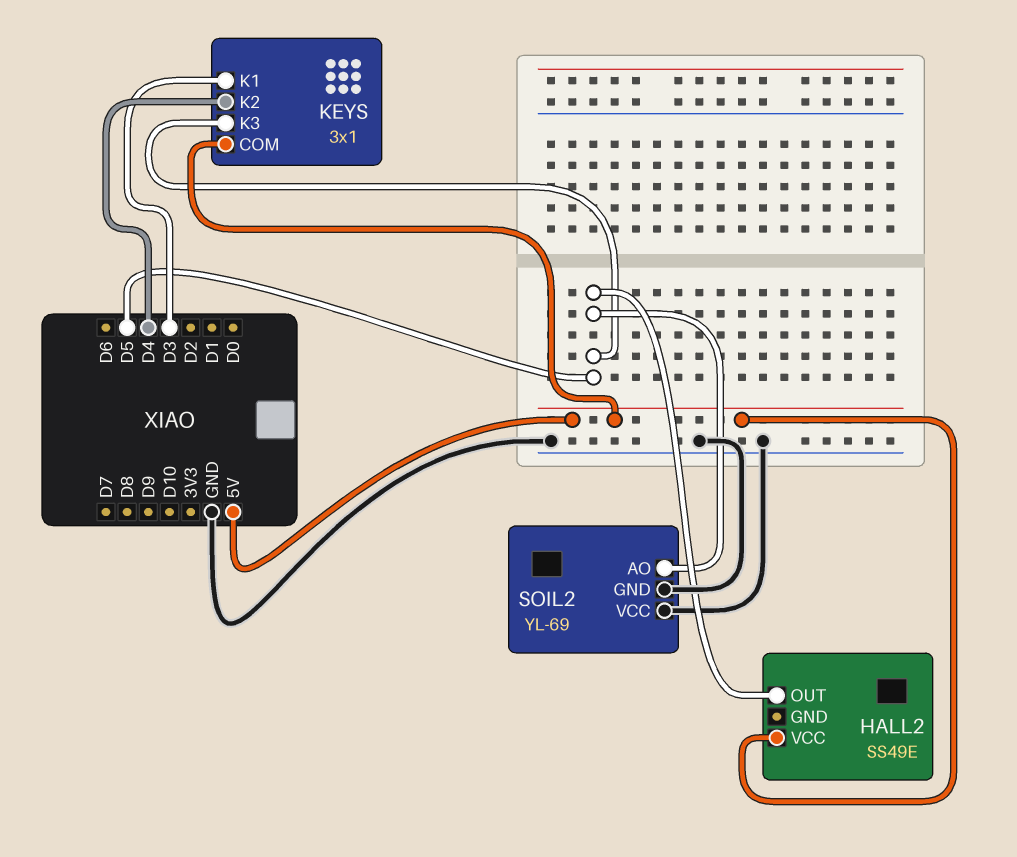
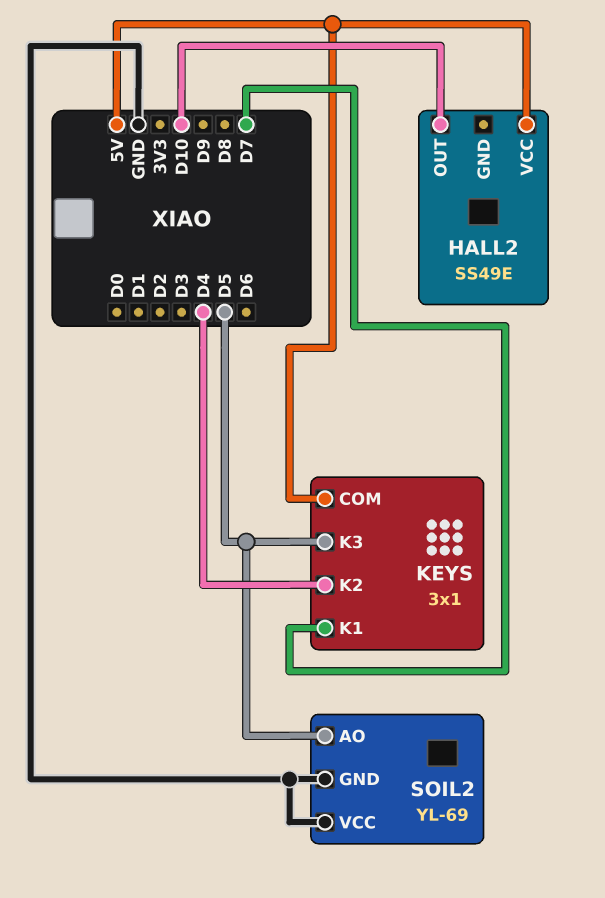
HALL2 pin OUT: D5 -> D10
KEYS pin K1: D3 -> D7

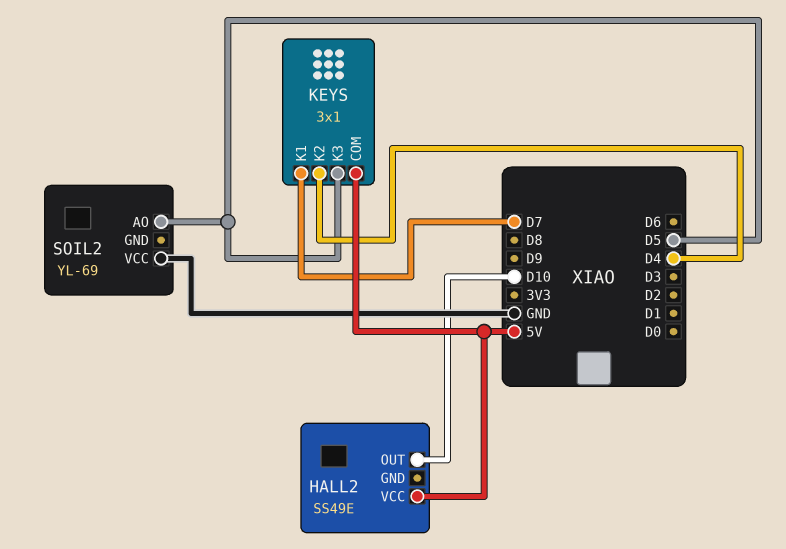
SOIL2 pin GND: GND -> none

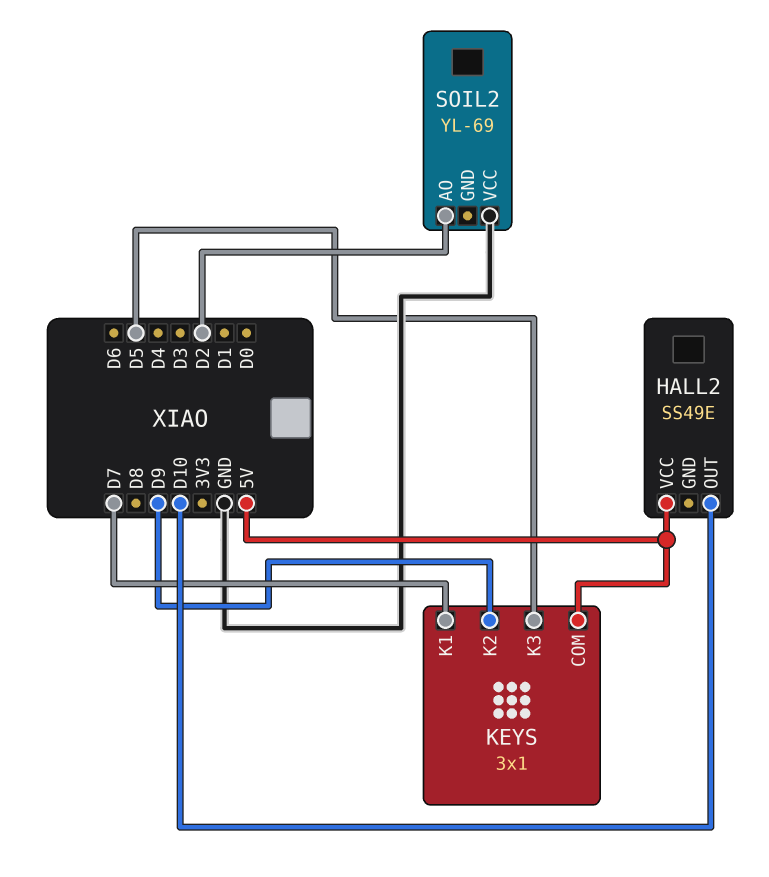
KEYS pin K2: D4 -> D9
SOIL2 pin AO: D5 -> D2

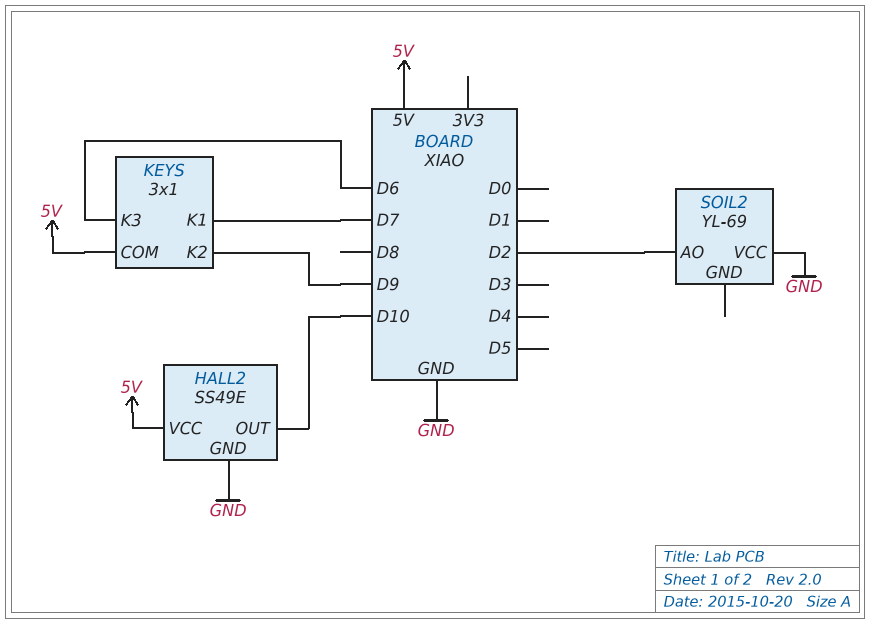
HALL2 pin GND: none -> GND
KEYS pin K3: D5 -> D6

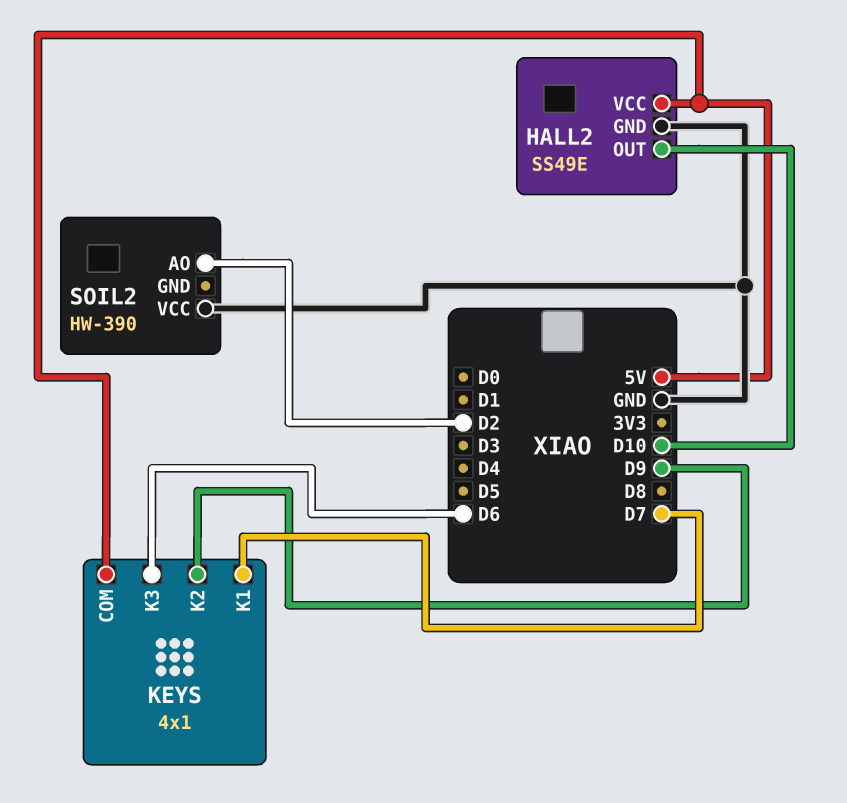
KEYS: 3x1 -> 4x1
SOIL2: YL-69 -> HW-390

